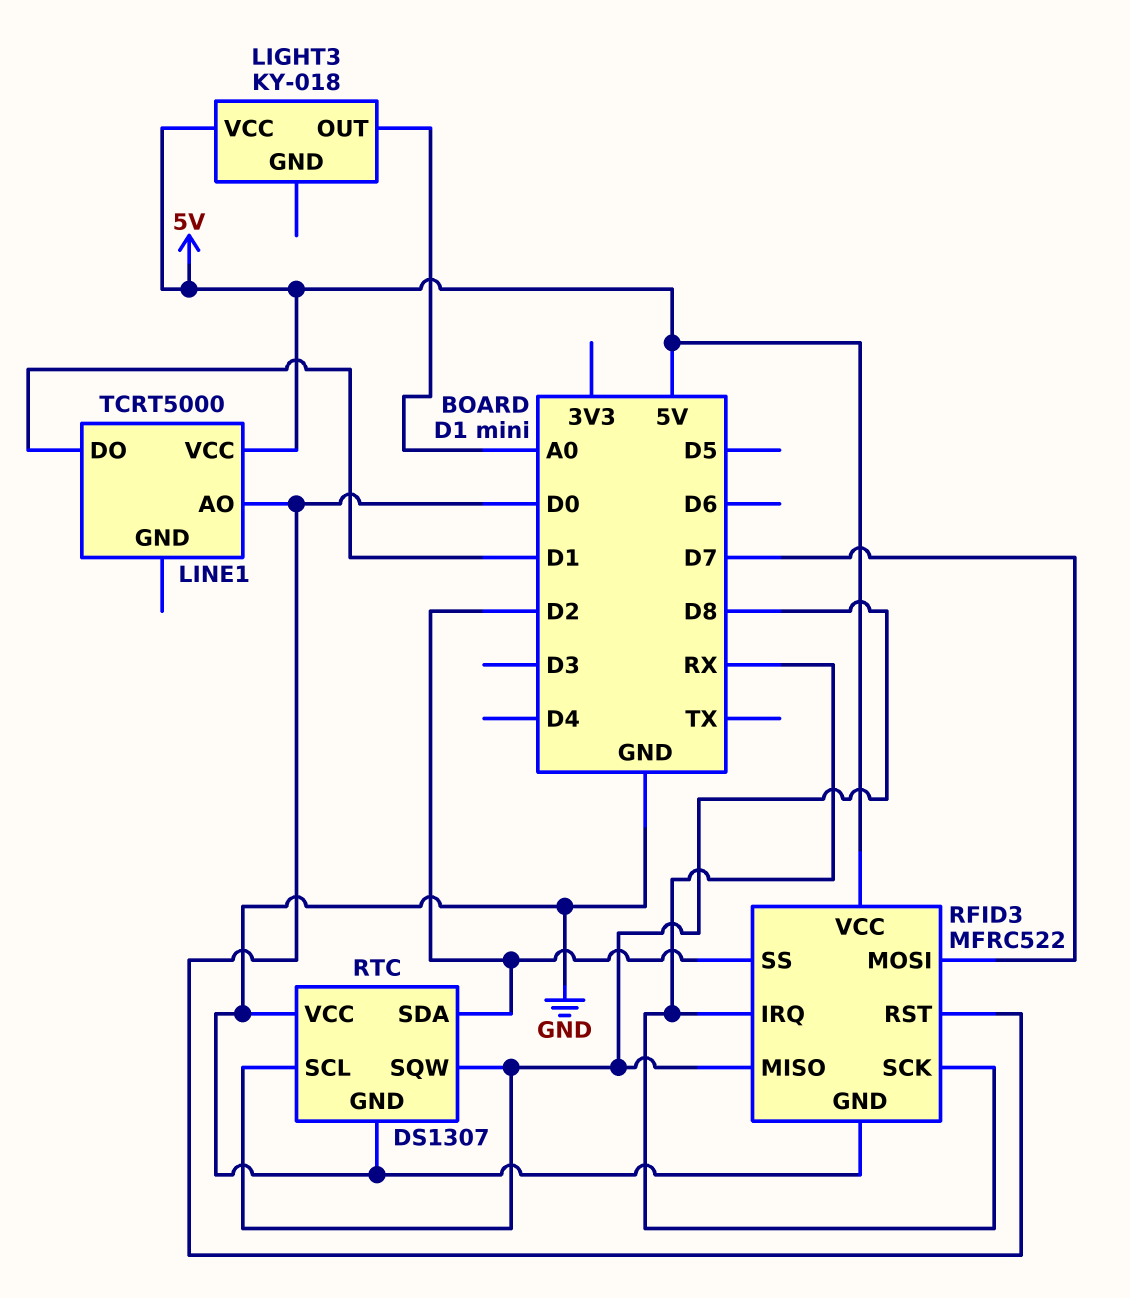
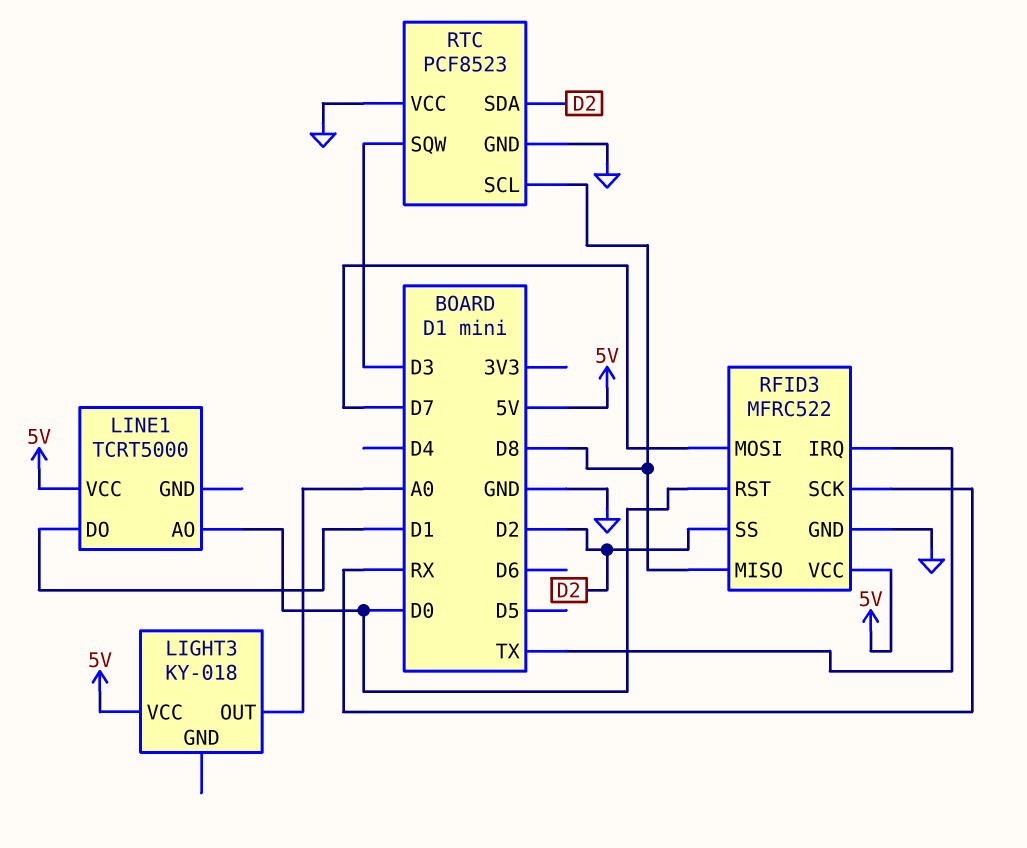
RFID3 pin IRQ: RX -> TX
RTC: DS1307 -> PCF8523
RTC pin SQW: D8 -> D3

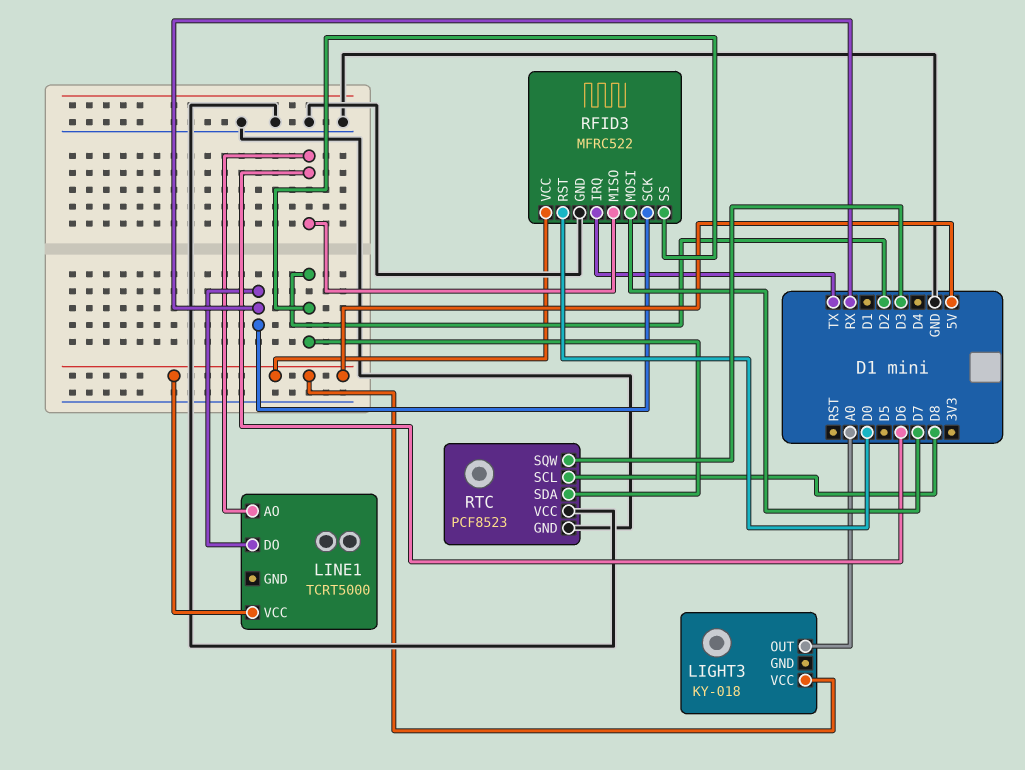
LINE1 pin AO: D0 -> D6
LINE1 pin DO: D1 -> RX
RFID3 pin MISO: D8 -> D6

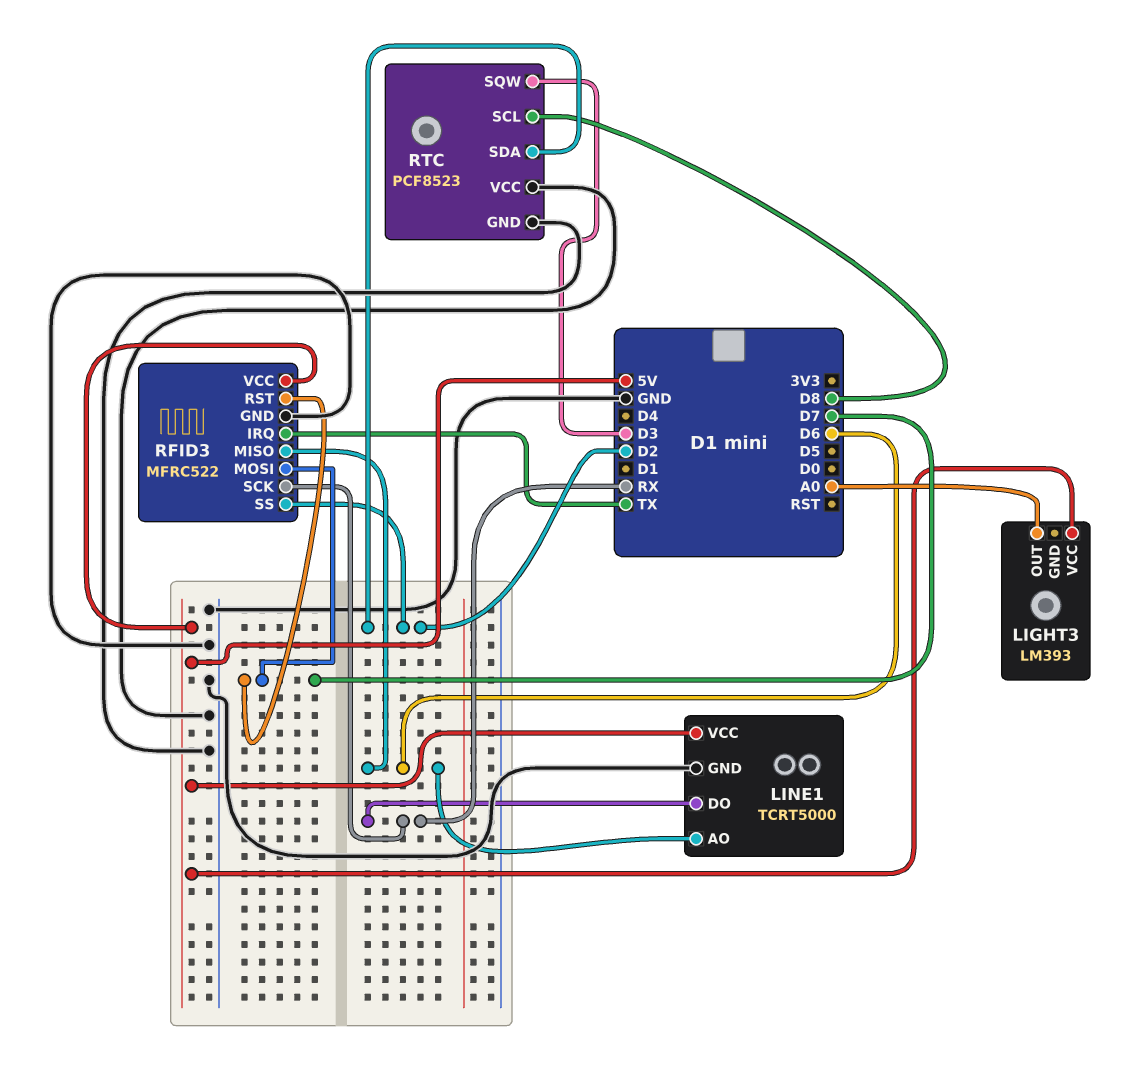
LIGHT3: KY-018 -> LM393
LINE1 pin GND: none -> GND
RFID3 pin RST: D0 -> D7

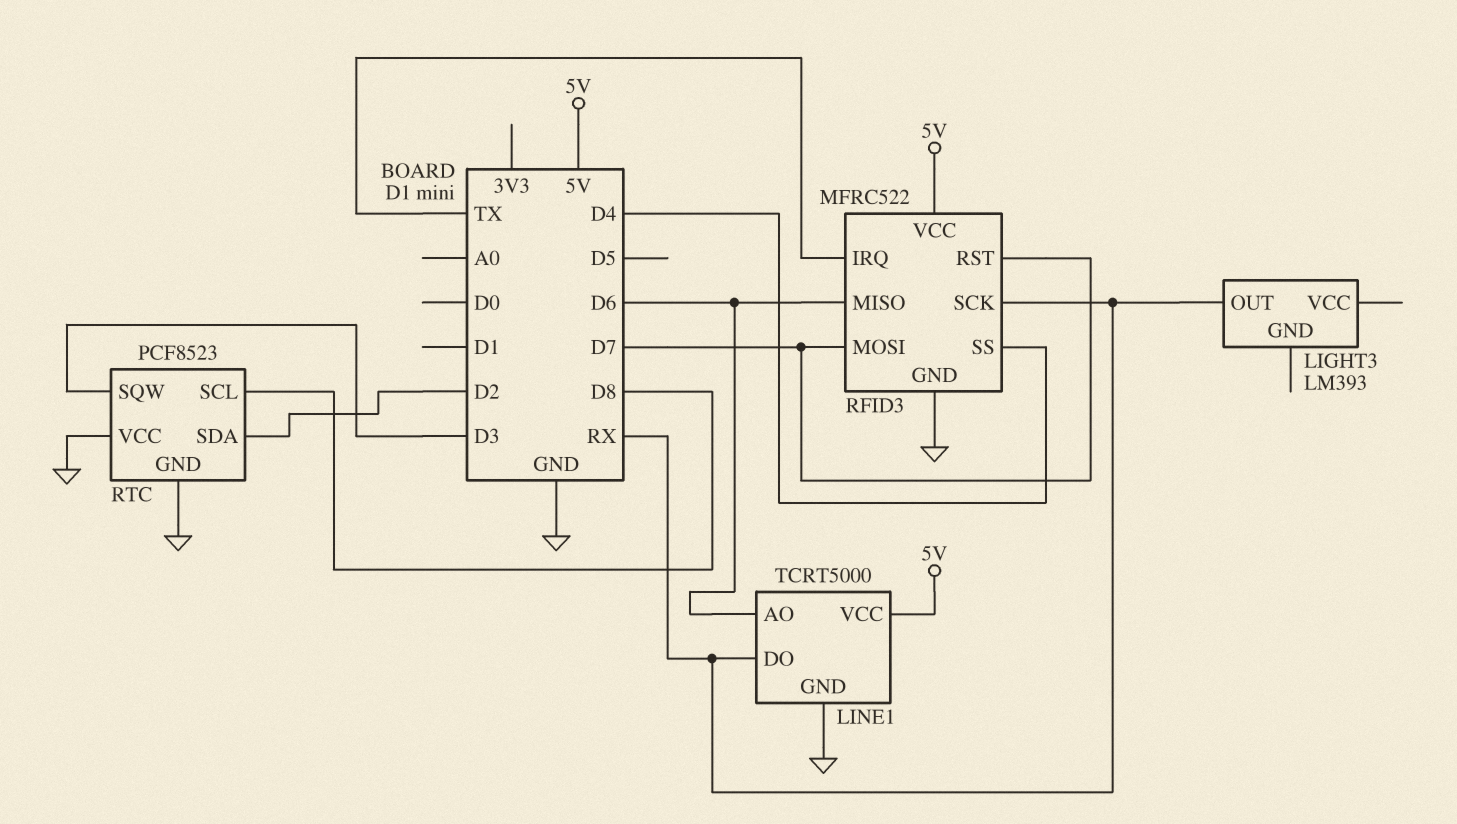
LIGHT3 pin OUT: A0 -> RX
LIGHT3 pin VCC: 5V -> none
RFID3 pin SS: D2 -> D4

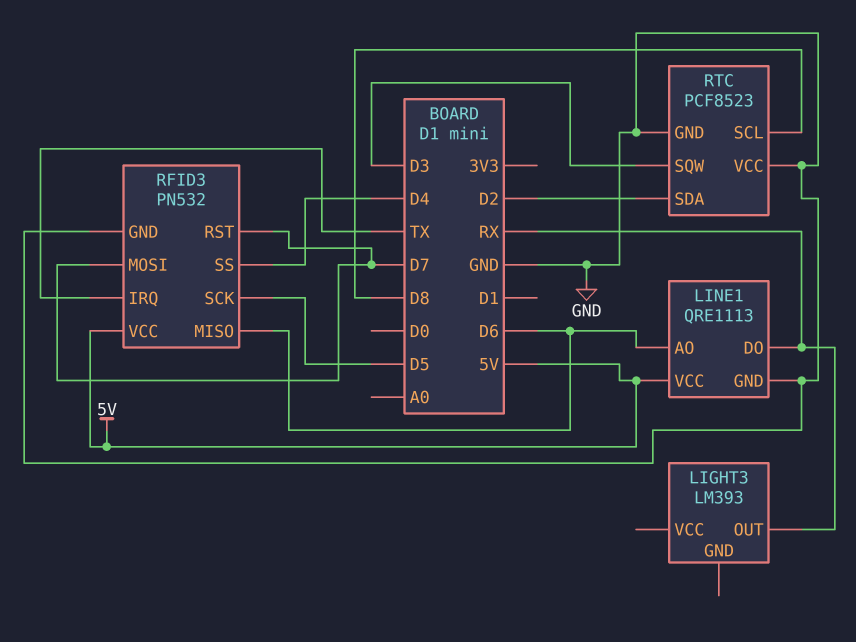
LINE1: TCRT5000 -> QRE1113
RFID3: MFRC522 -> PN532
RFID3 pin SCK: RX -> D5

